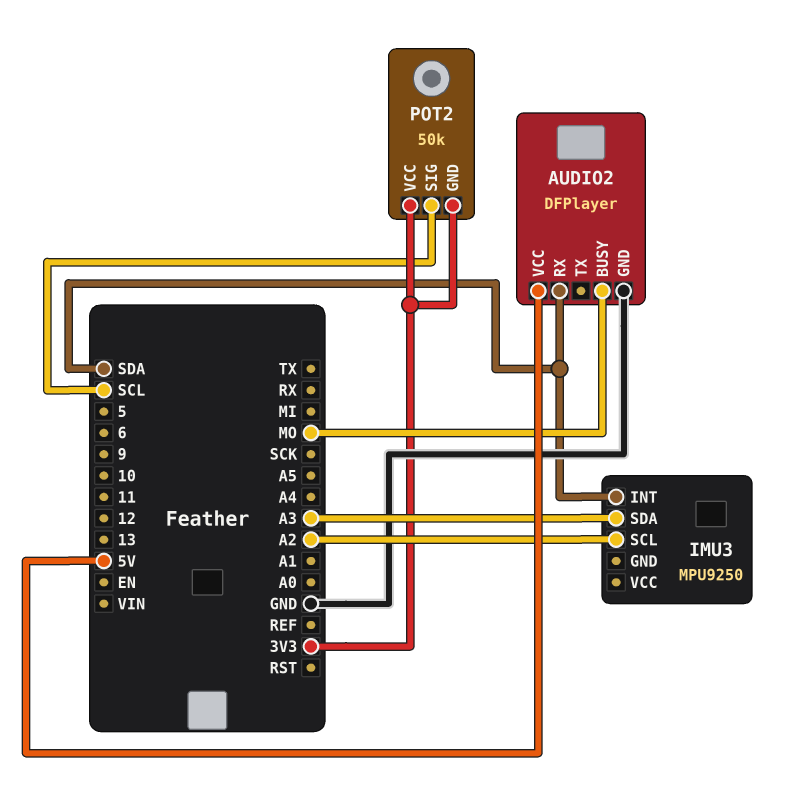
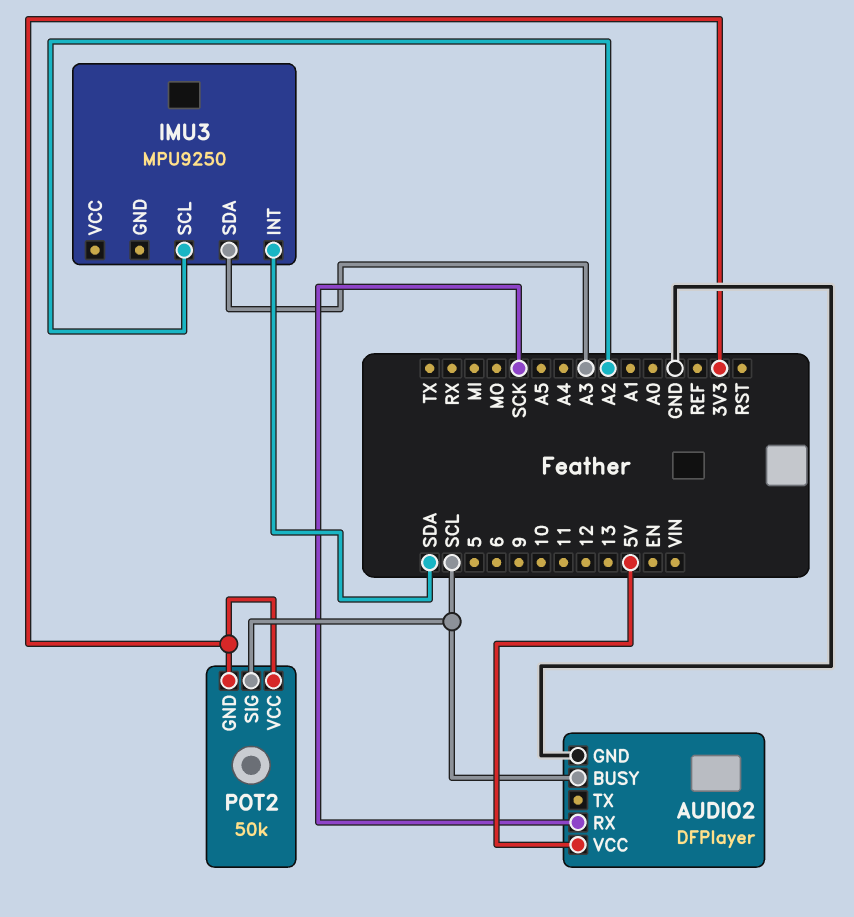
AUDIO2 pin BUSY: MO -> SCL
AUDIO2 pin RX: SDA -> SCK

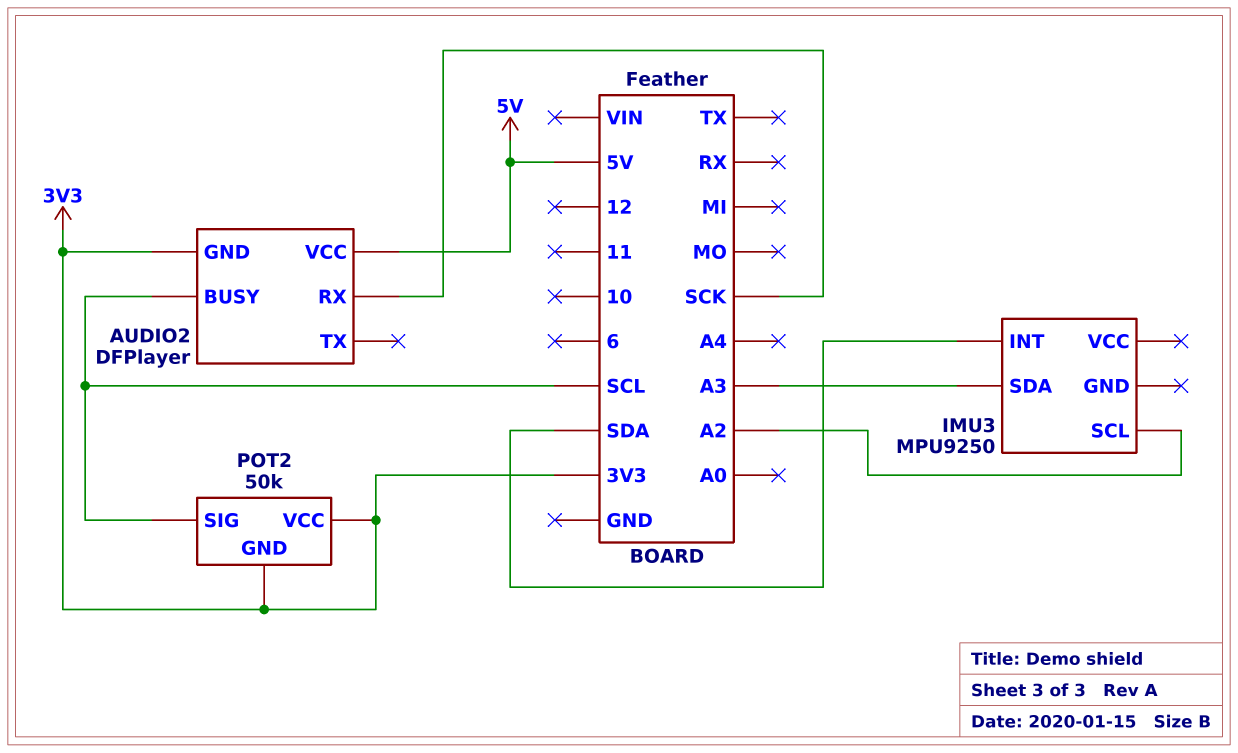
AUDIO2 pin GND: GND -> 3V3

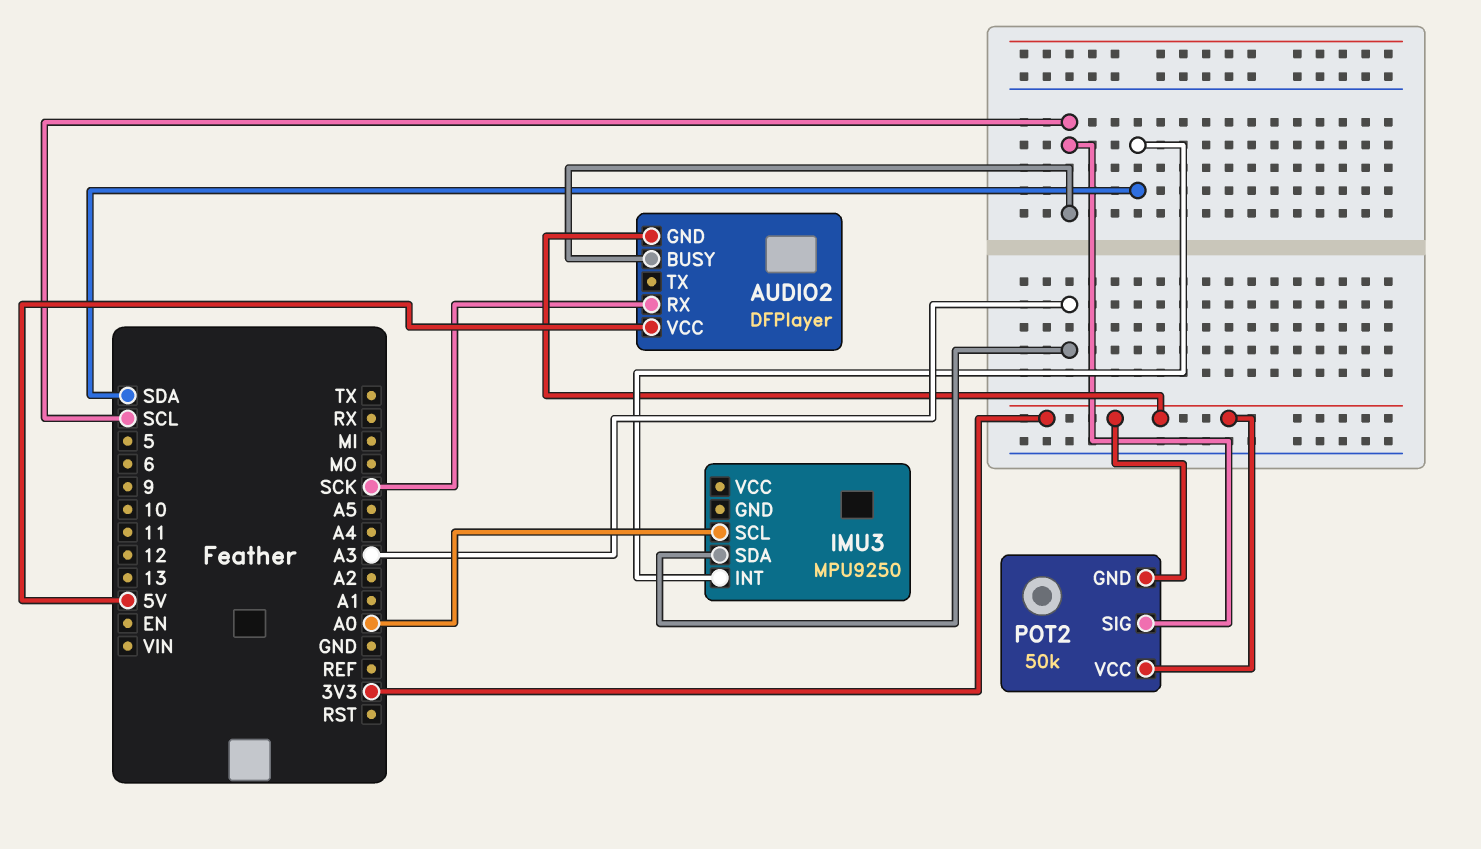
IMU3 pin SCL: A2 -> A0

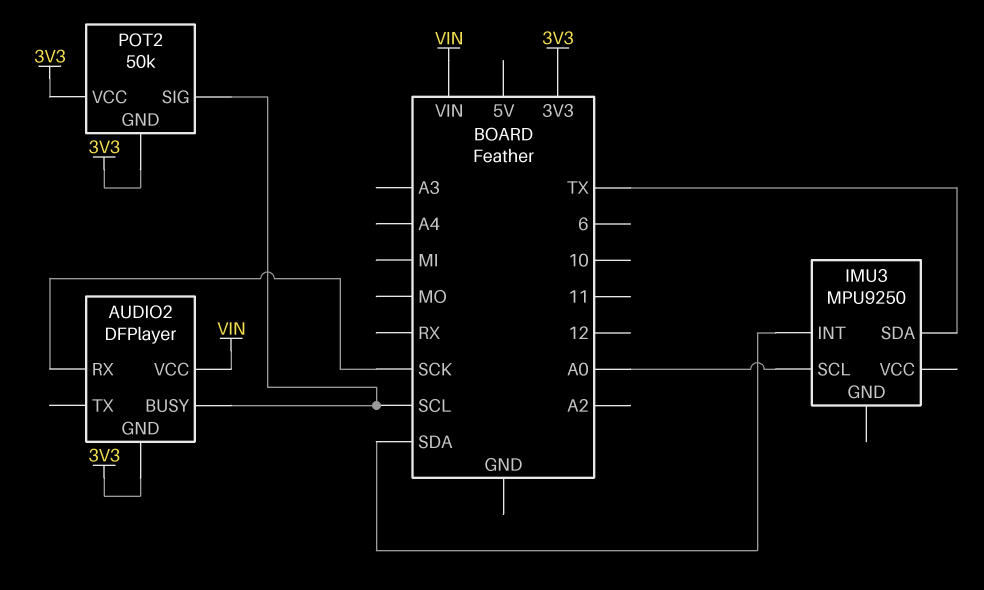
AUDIO2 pin VCC: 5V -> VIN
IMU3 pin SDA: A3 -> TX

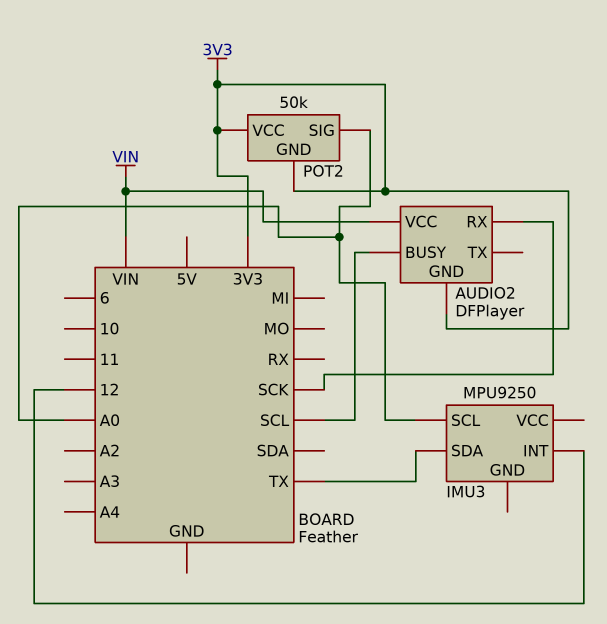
IMU3 pin INT: SDA -> 12
POT2 pin SIG: SCL -> A0

